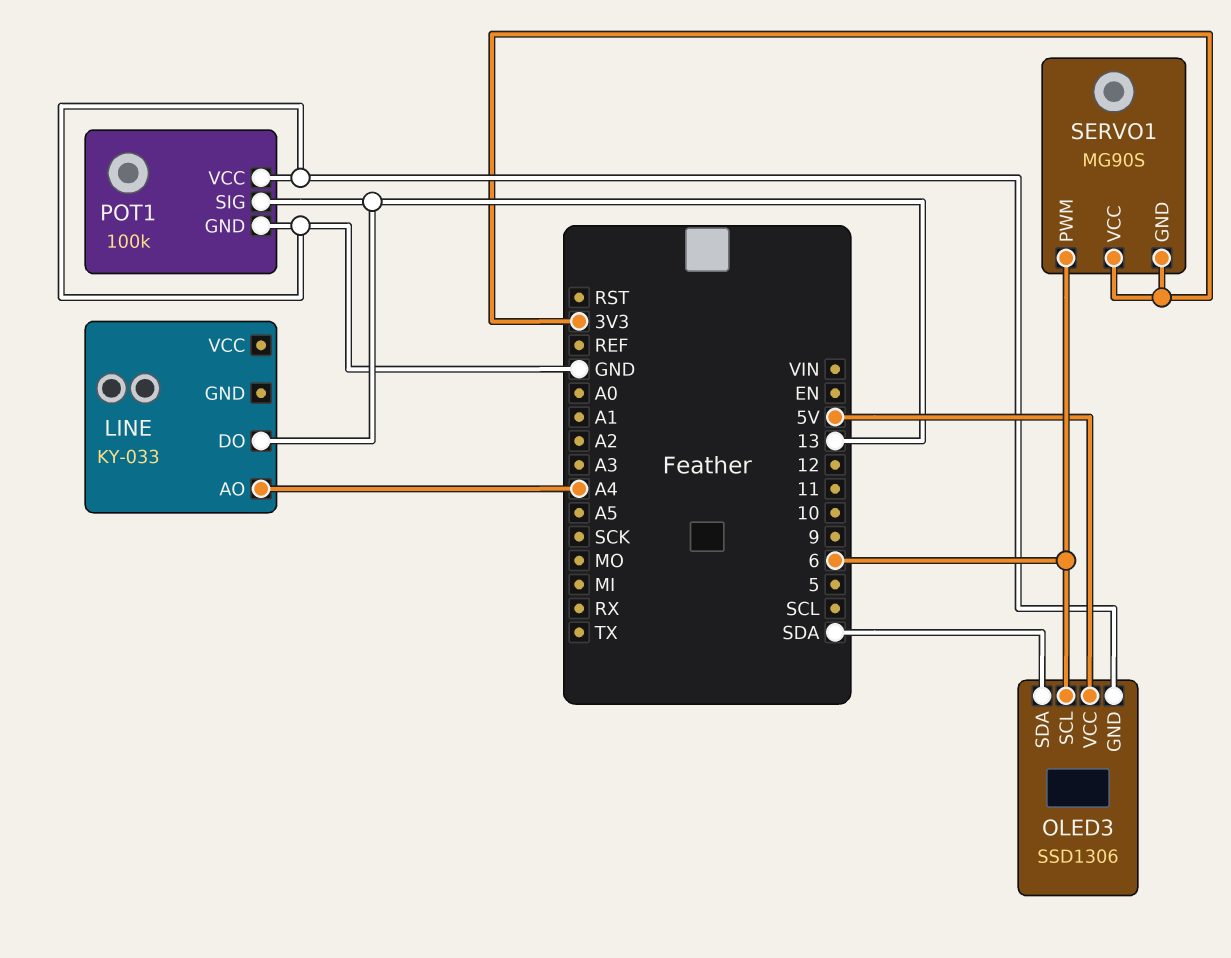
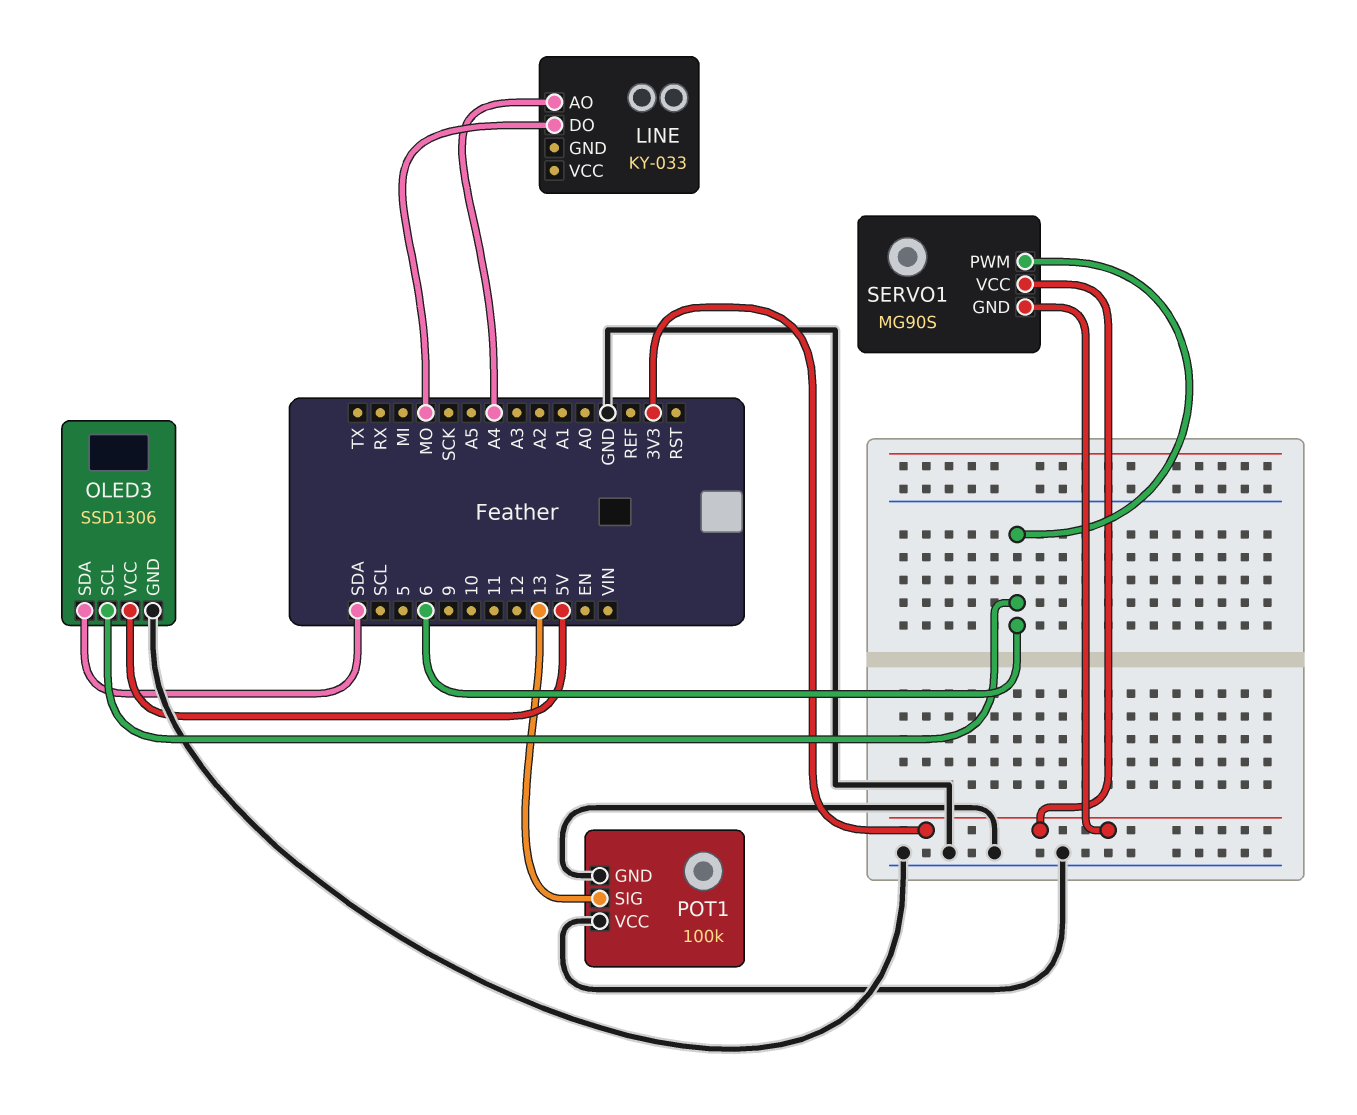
LINE pin DO: 13 -> MO

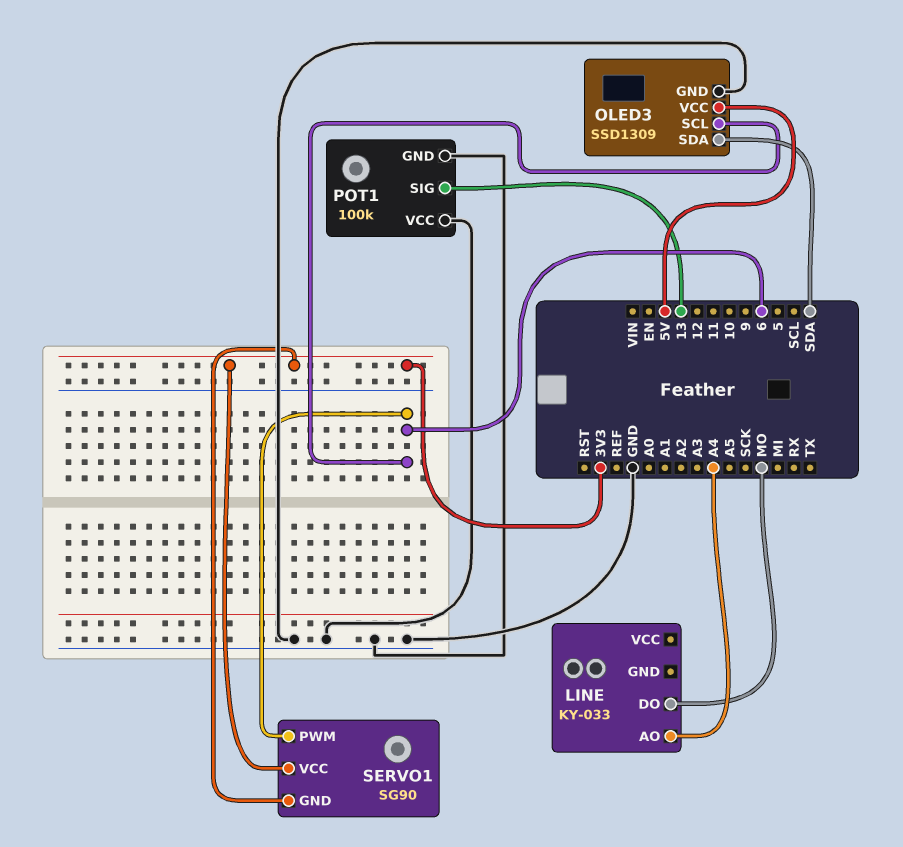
OLED3: SSD1306 -> SSD1309
SERVO1: MG90S -> SG90

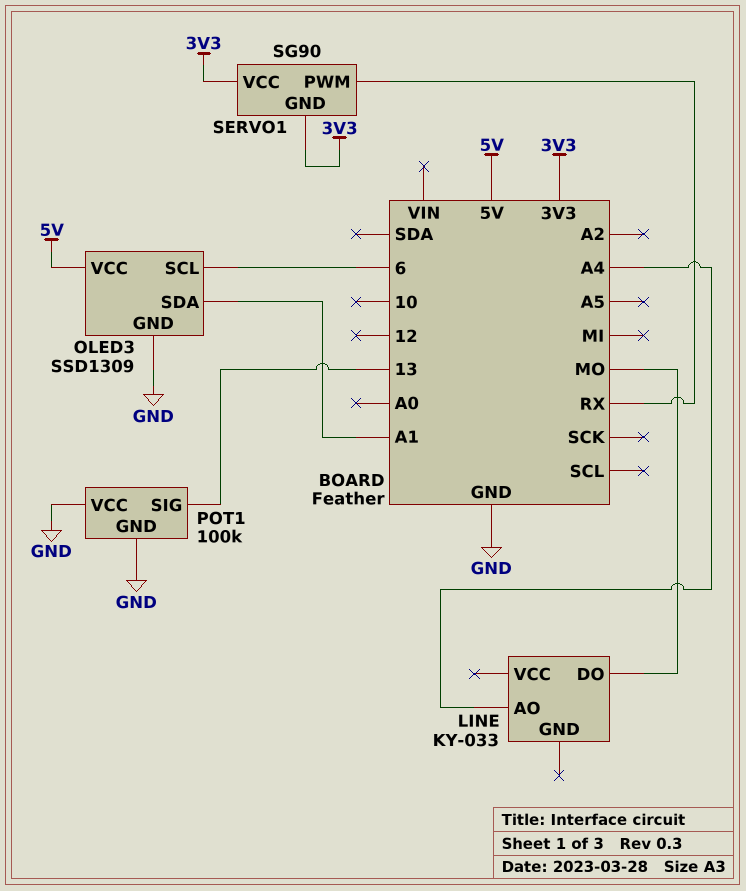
OLED3 pin SDA: SDA -> A1
SERVO1 pin PWM: 6 -> RX

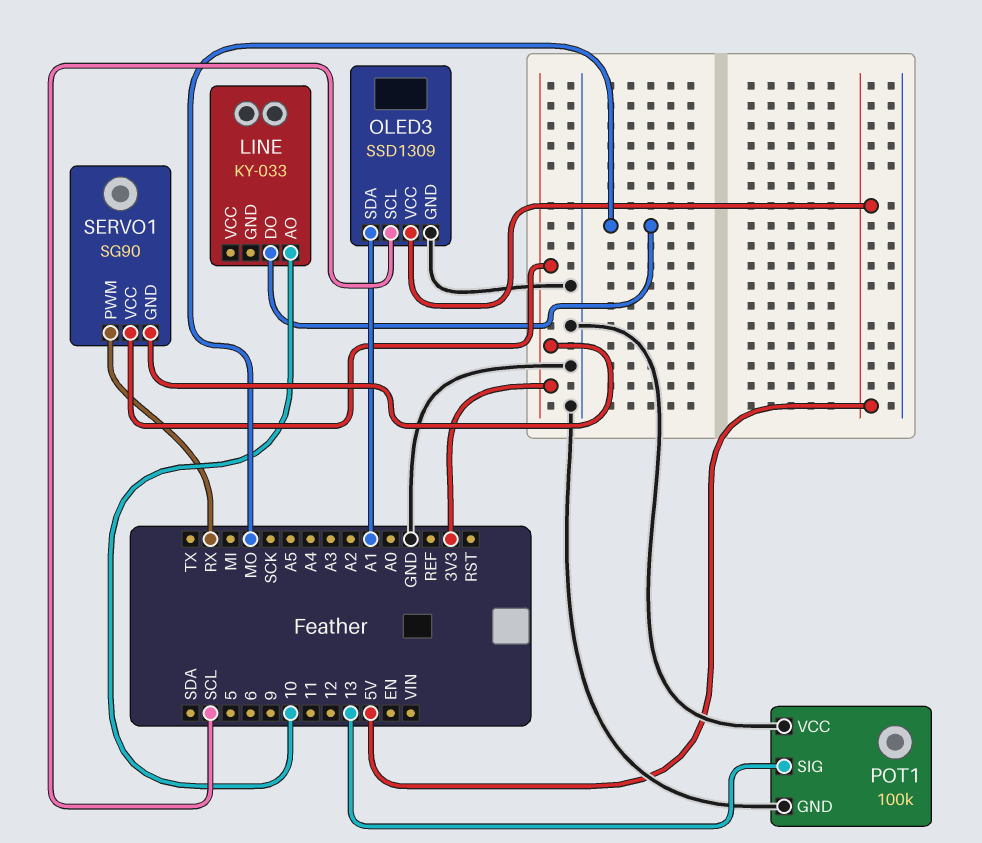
LINE pin AO: A4 -> 10
OLED3 pin SCL: 6 -> SCL

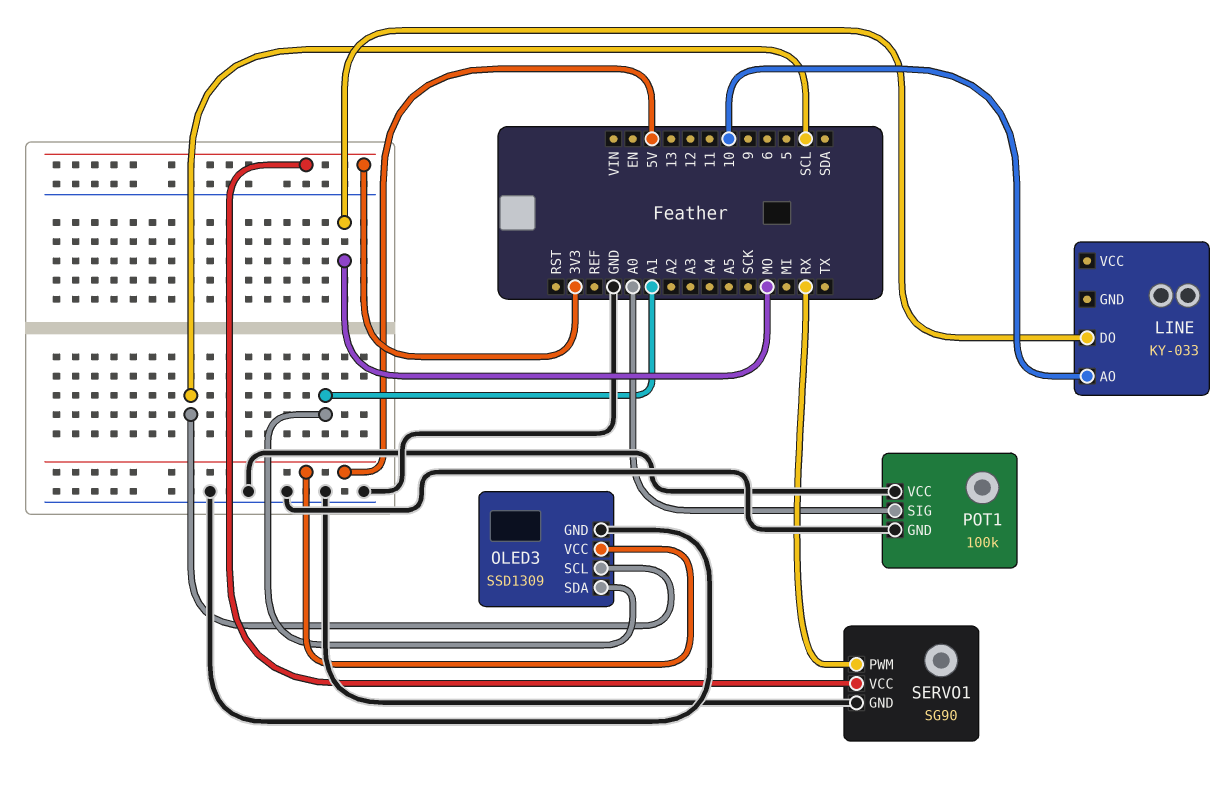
POT1 pin SIG: 13 -> A0
SERVO1 pin GND: 3V3 -> GND

